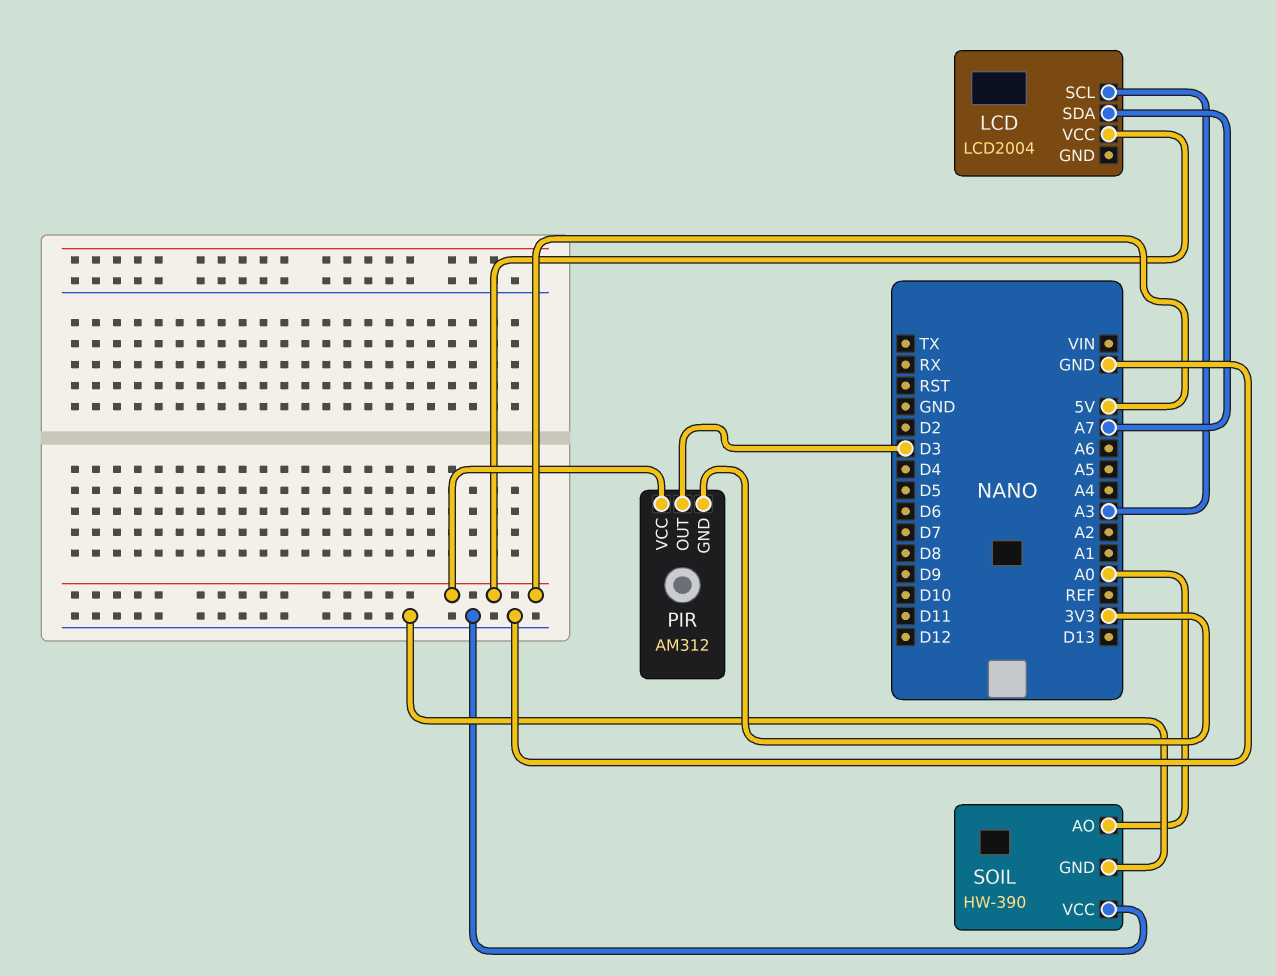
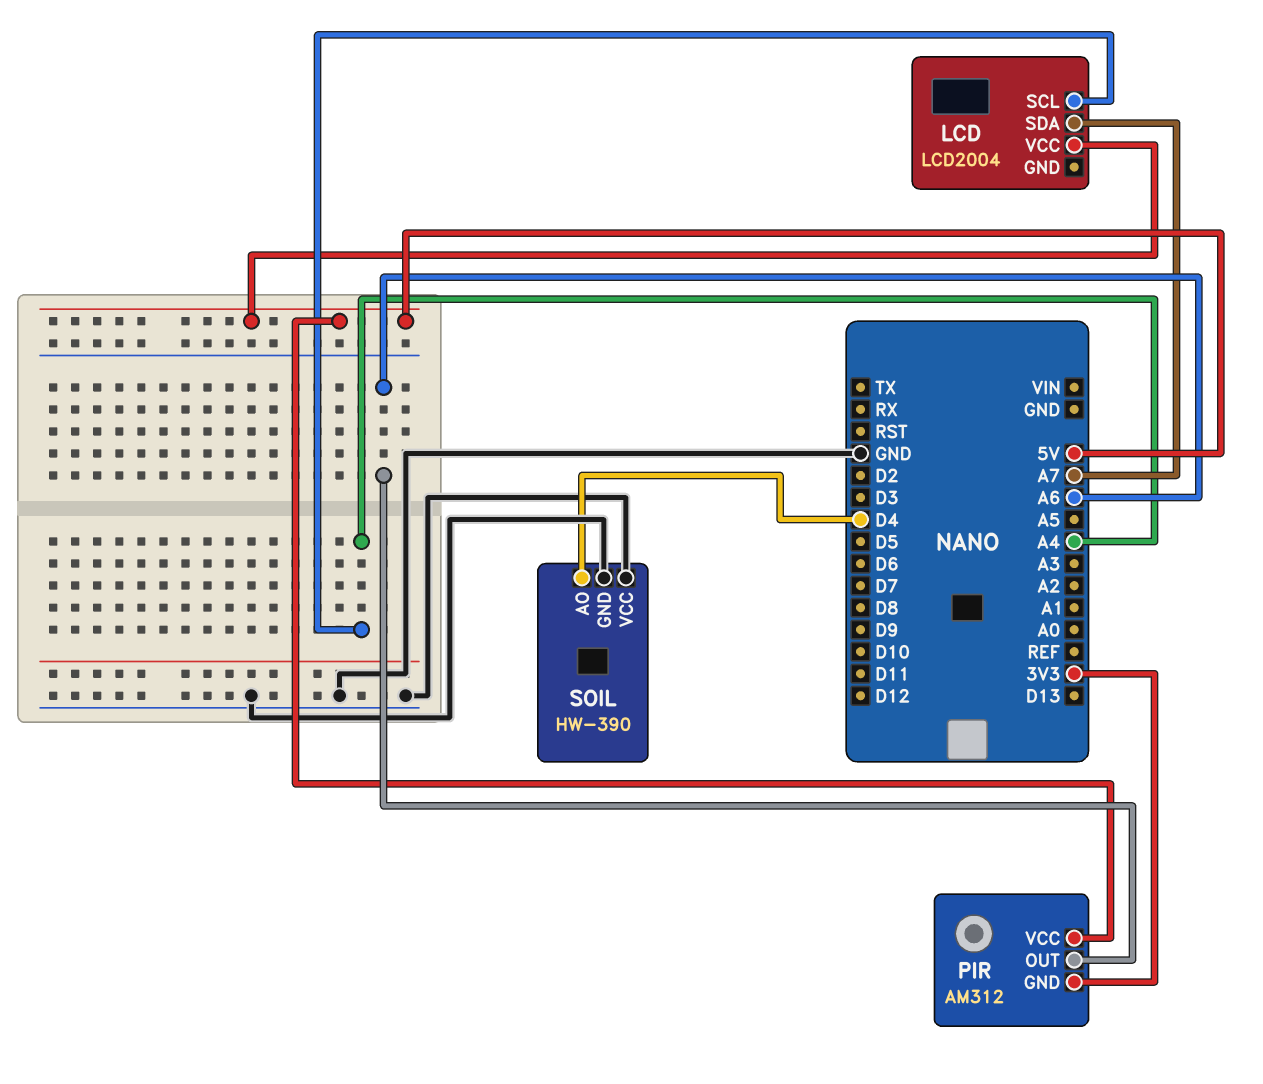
LCD pin SCL: A3 -> A4
PIR pin OUT: D3 -> A6
SOIL pin AO: A0 -> D4

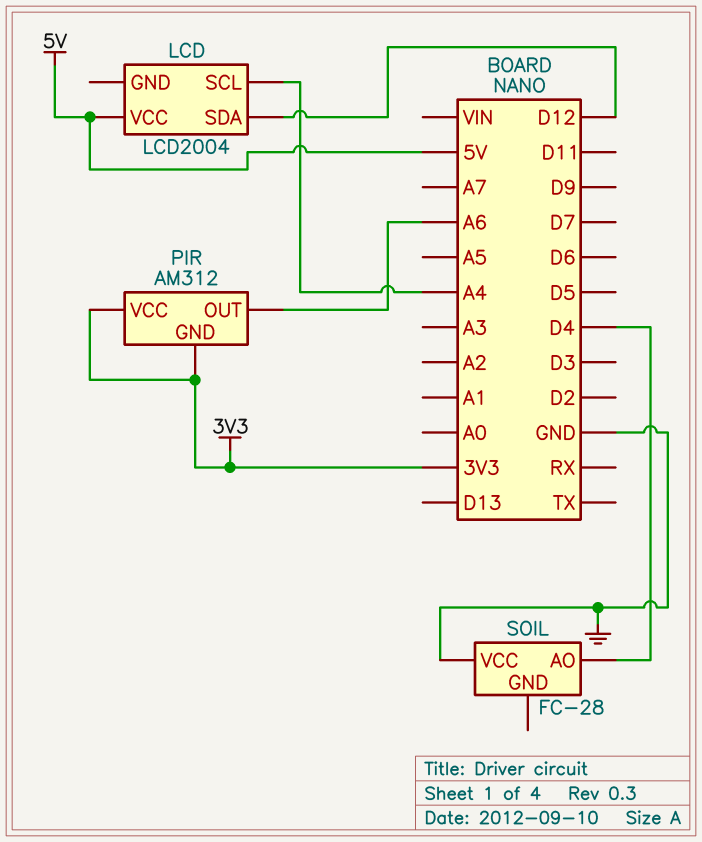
LCD pin SDA: A7 -> D12
PIR pin VCC: 5V -> 3V3
SOIL: HW-390 -> FC-28
SOIL pin GND: GND -> none

